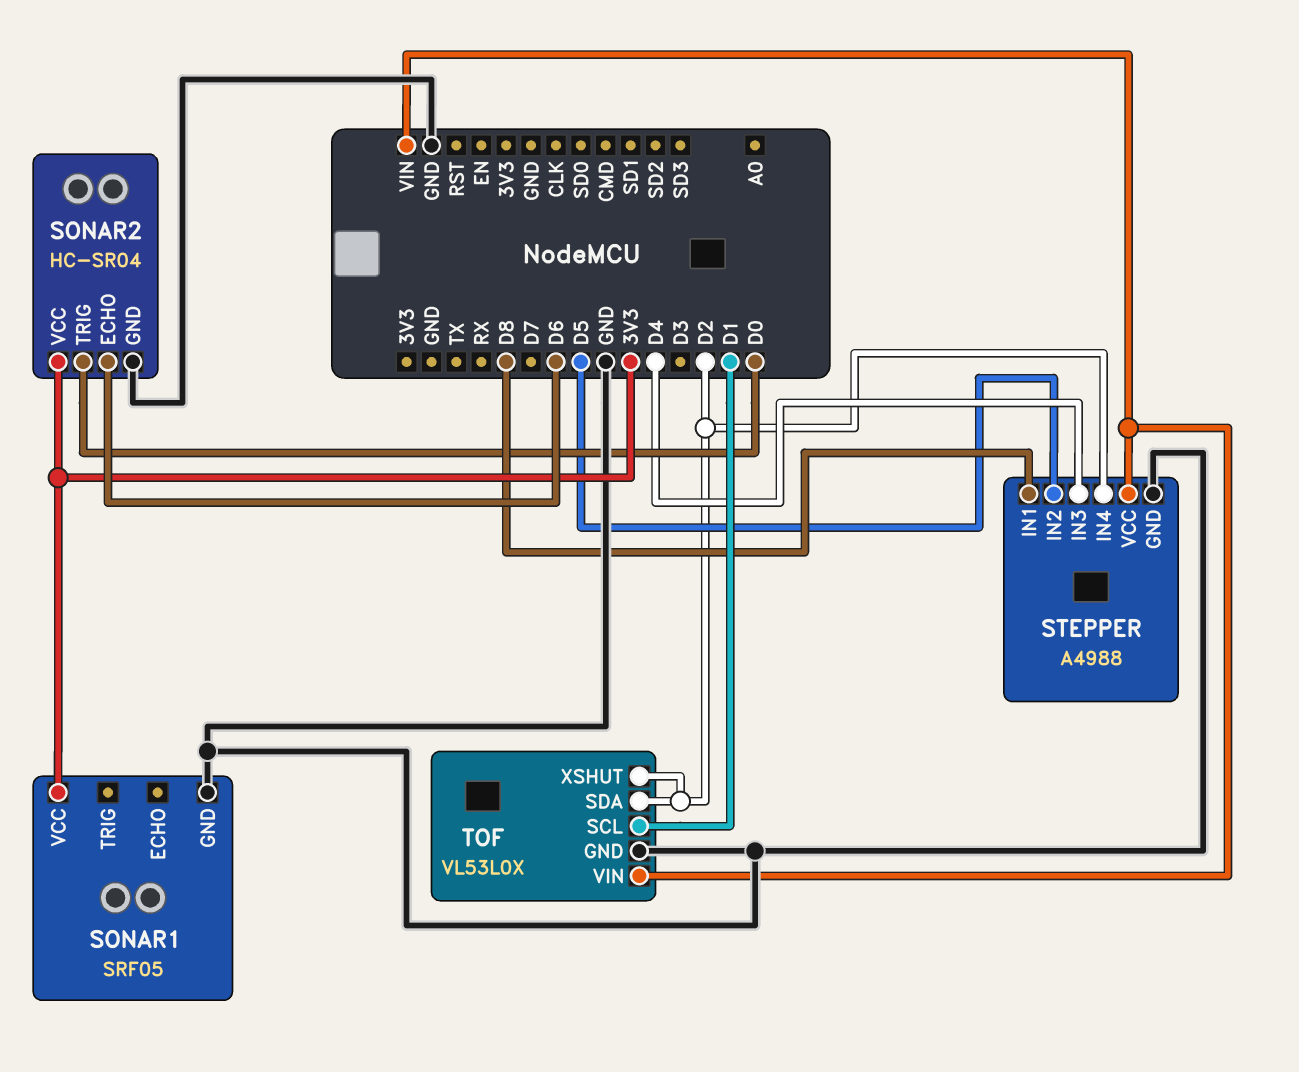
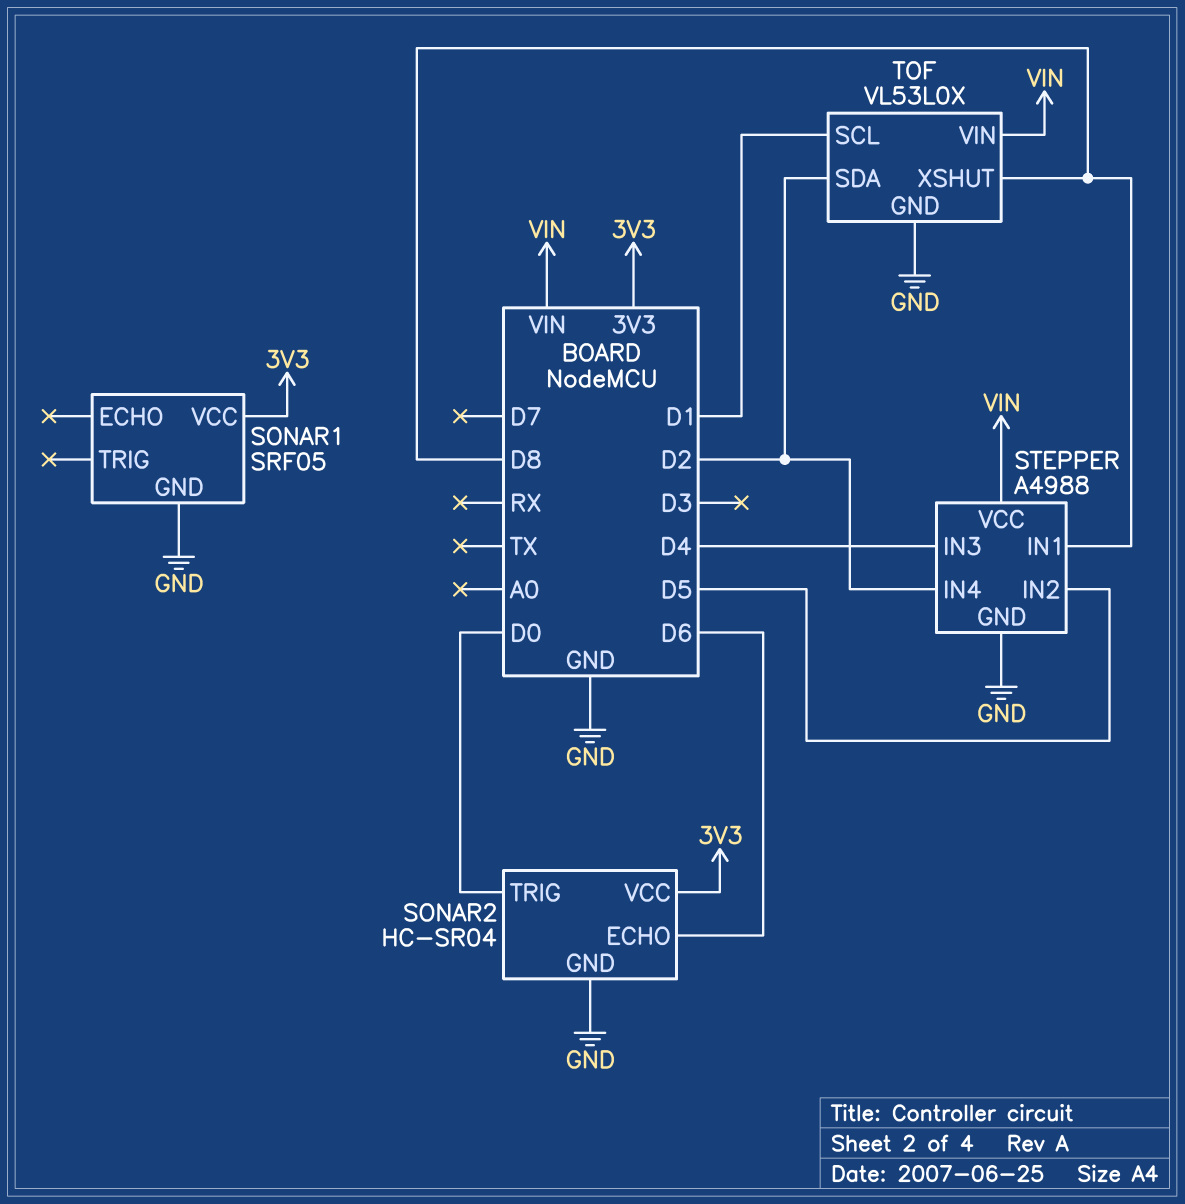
TOF pin XSHUT: D2 -> D8

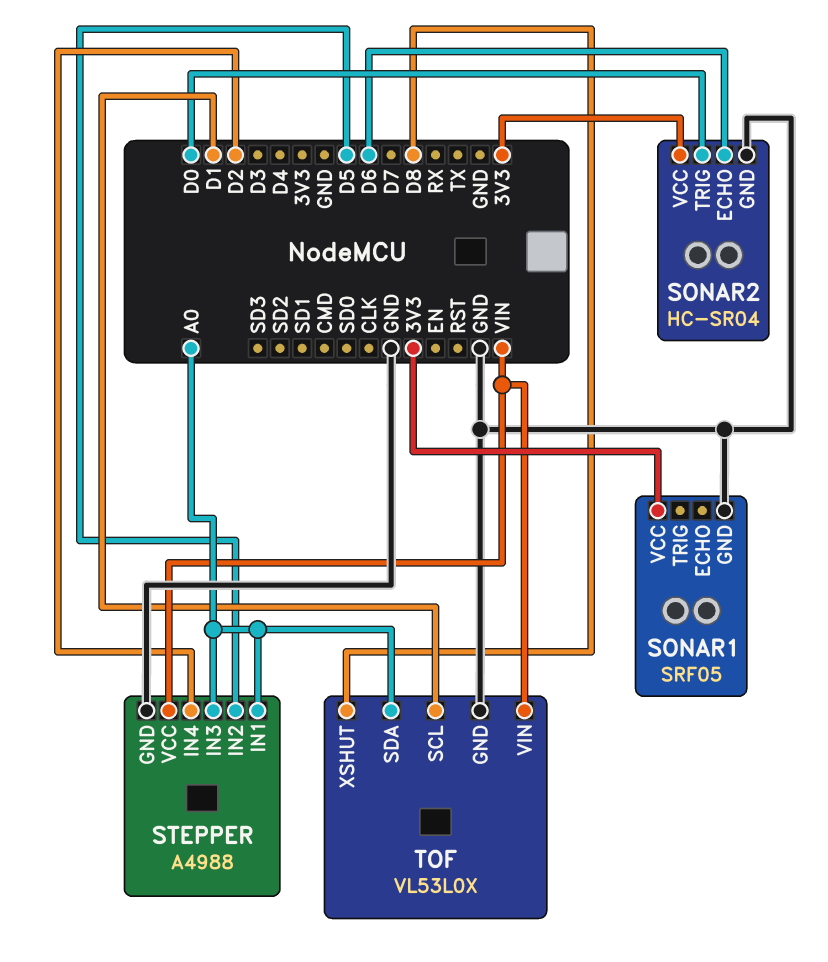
STEPPER pin IN1: D8 -> A0
STEPPER pin IN3: D4 -> A0
TOF pin SDA: D2 -> A0

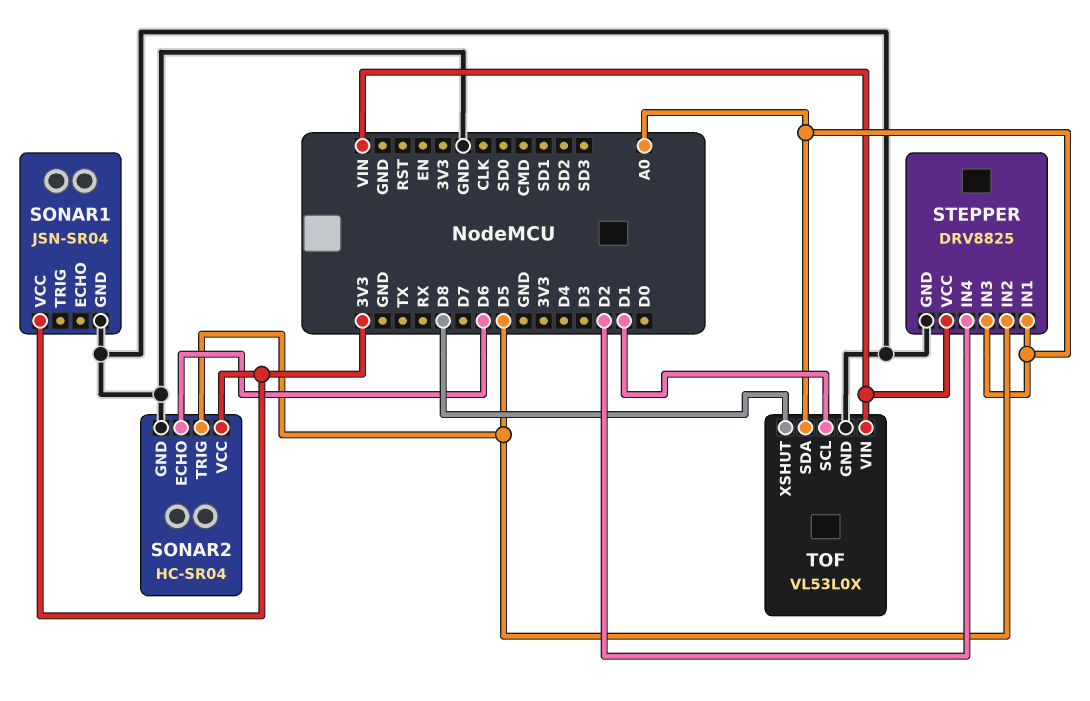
SONAR1: SRF05 -> JSN-SR04
SONAR2 pin TRIG: D0 -> D5
STEPPER: A4988 -> DRV8825

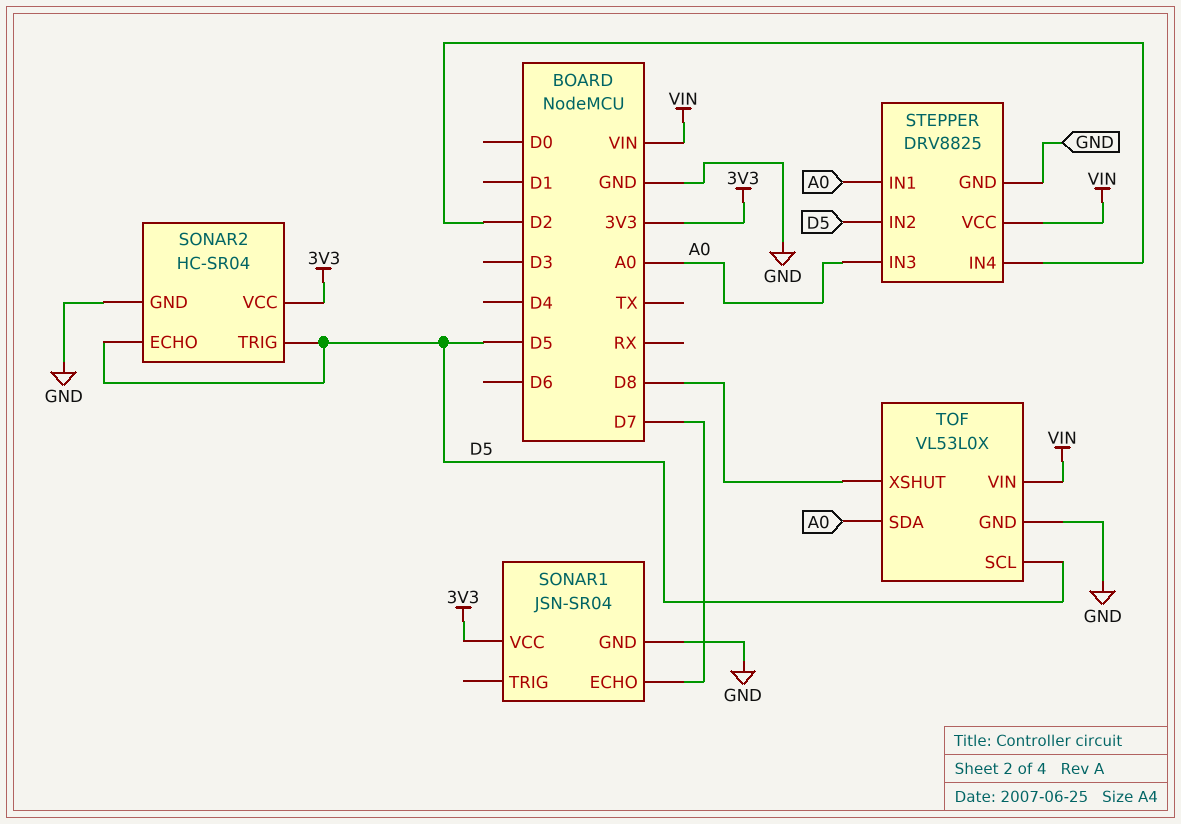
SONAR1 pin ECHO: none -> D7
SONAR2 pin ECHO: D6 -> D5
TOF pin SCL: D1 -> D5

